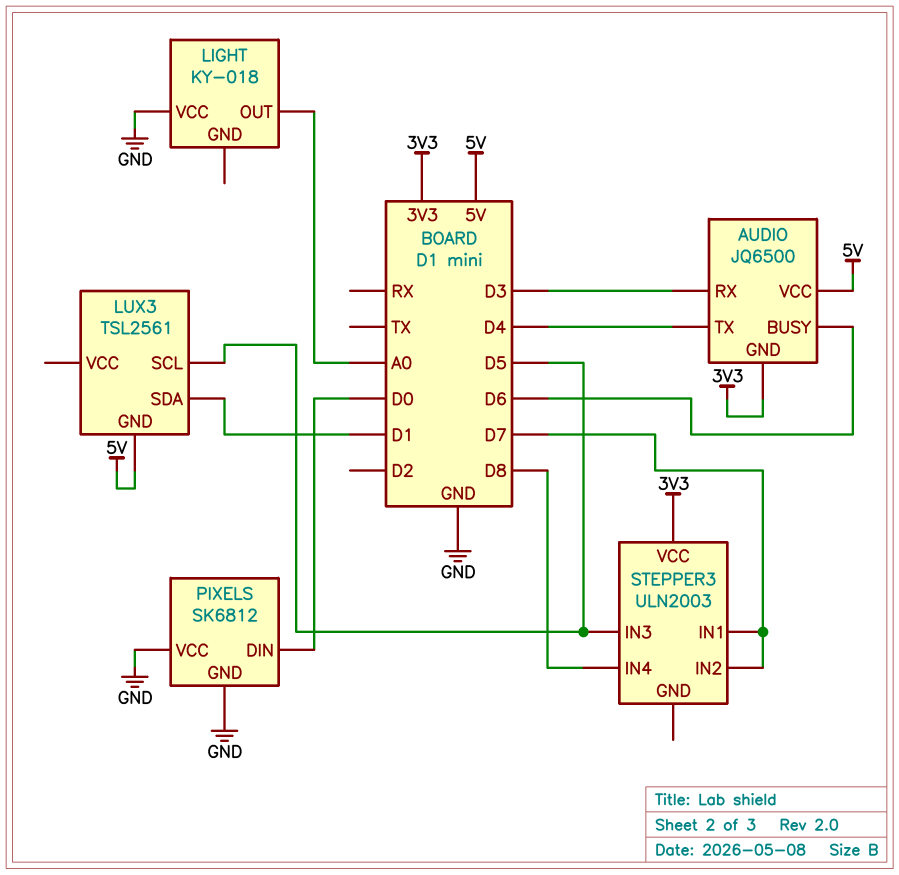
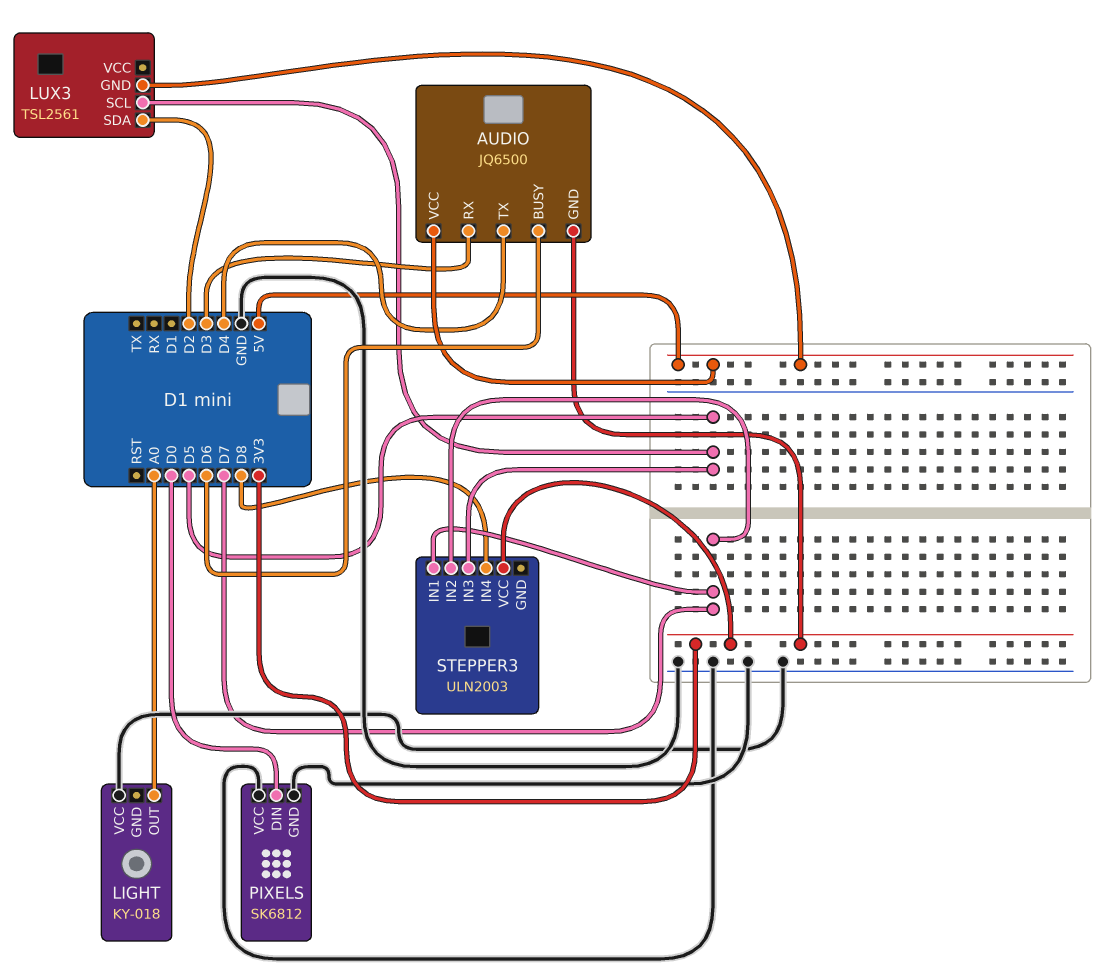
LUX3 pin SDA: D1 -> D2

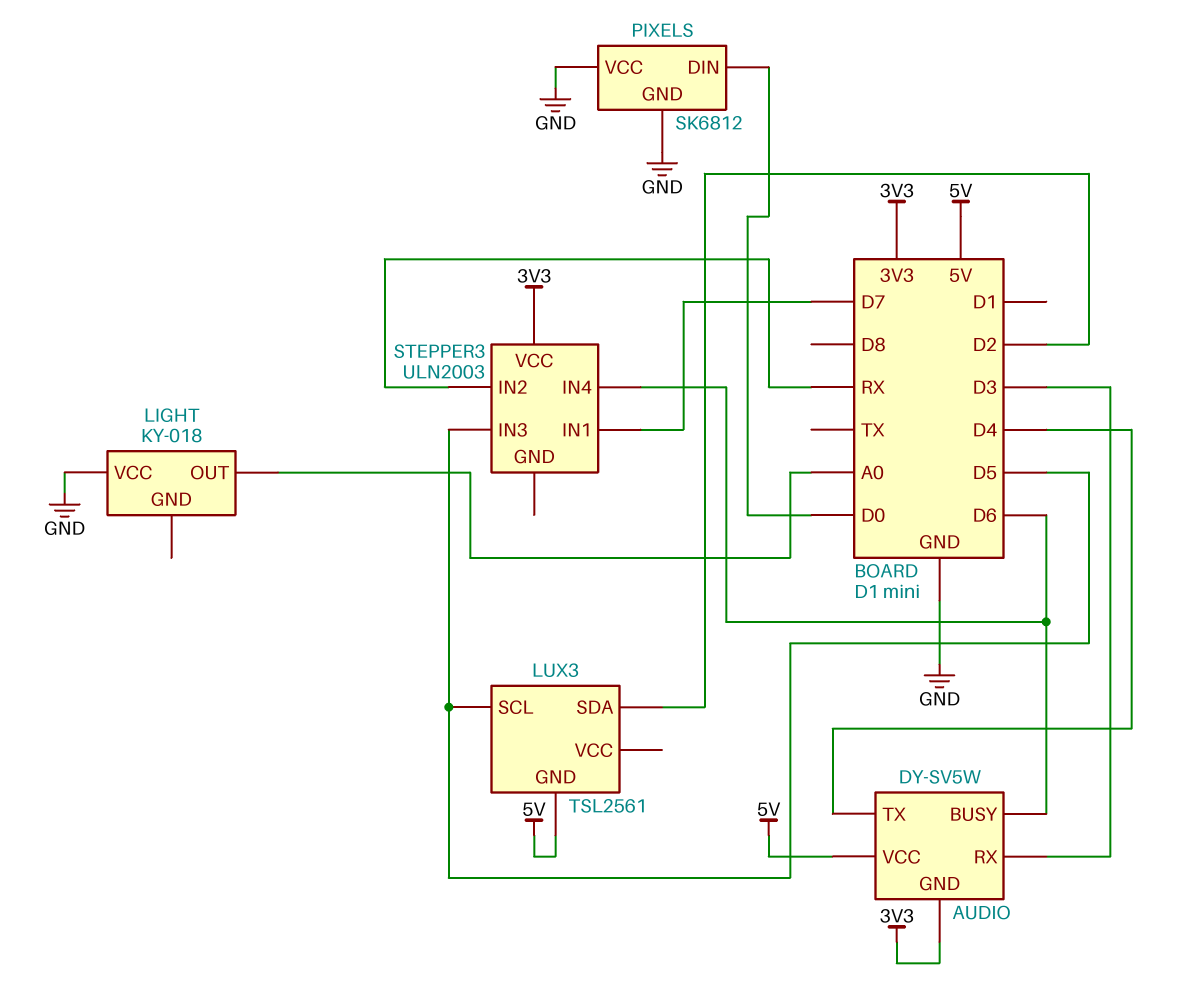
AUDIO: JQ6500 -> DY-SV5W
STEPPER3 pin IN2: D7 -> RX
STEPPER3 pin IN4: D8 -> D6

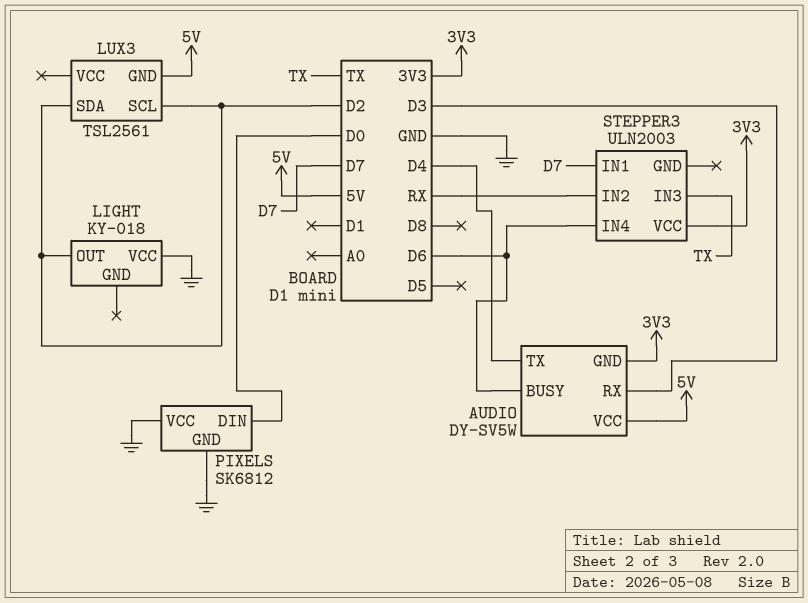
LIGHT pin OUT: A0 -> D2
LUX3 pin SCL: D5 -> D2
STEPPER3 pin IN3: D5 -> TX

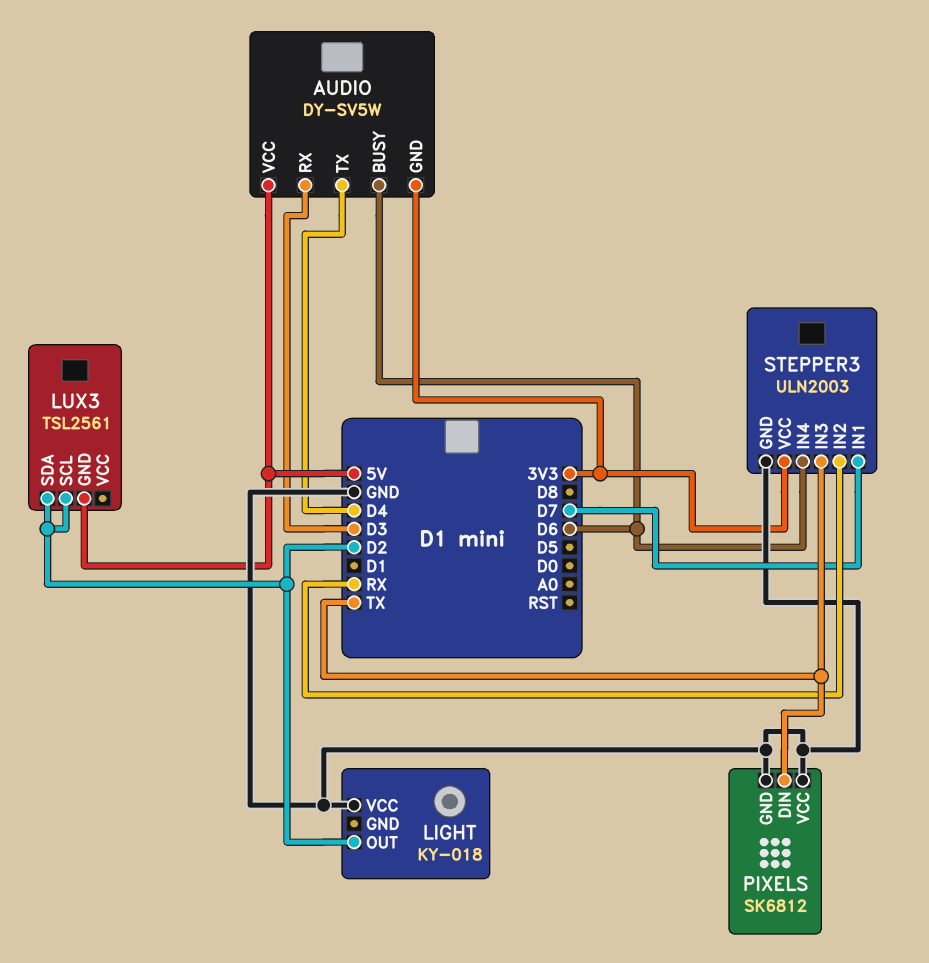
PIXELS pin DIN: D0 -> TX
STEPPER3 pin GND: none -> GND

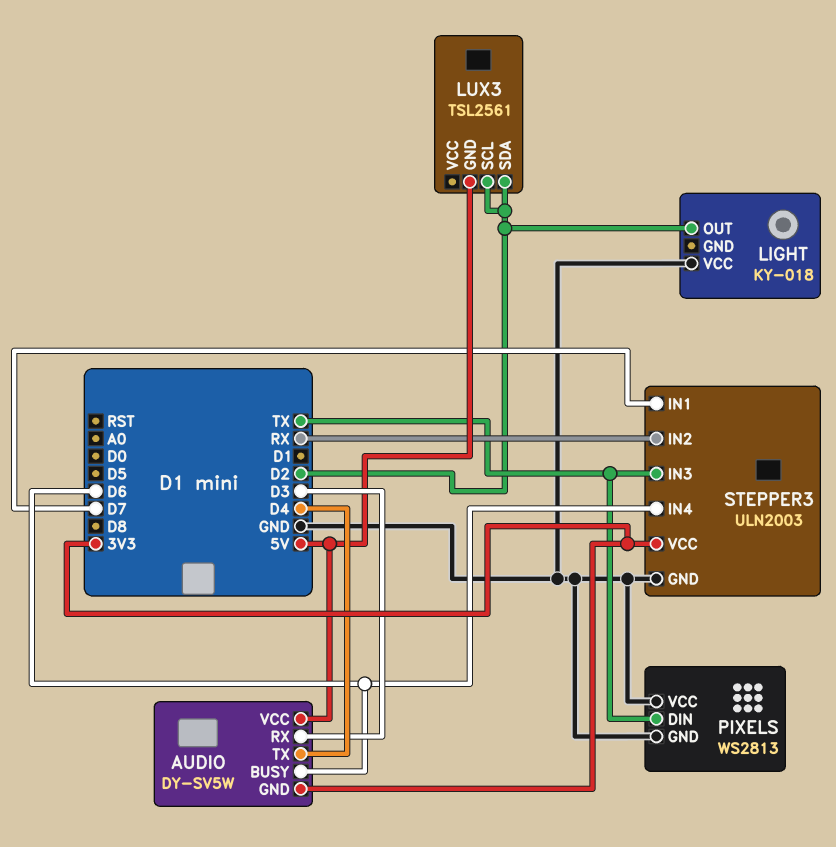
PIXELS: SK6812 -> WS2813

